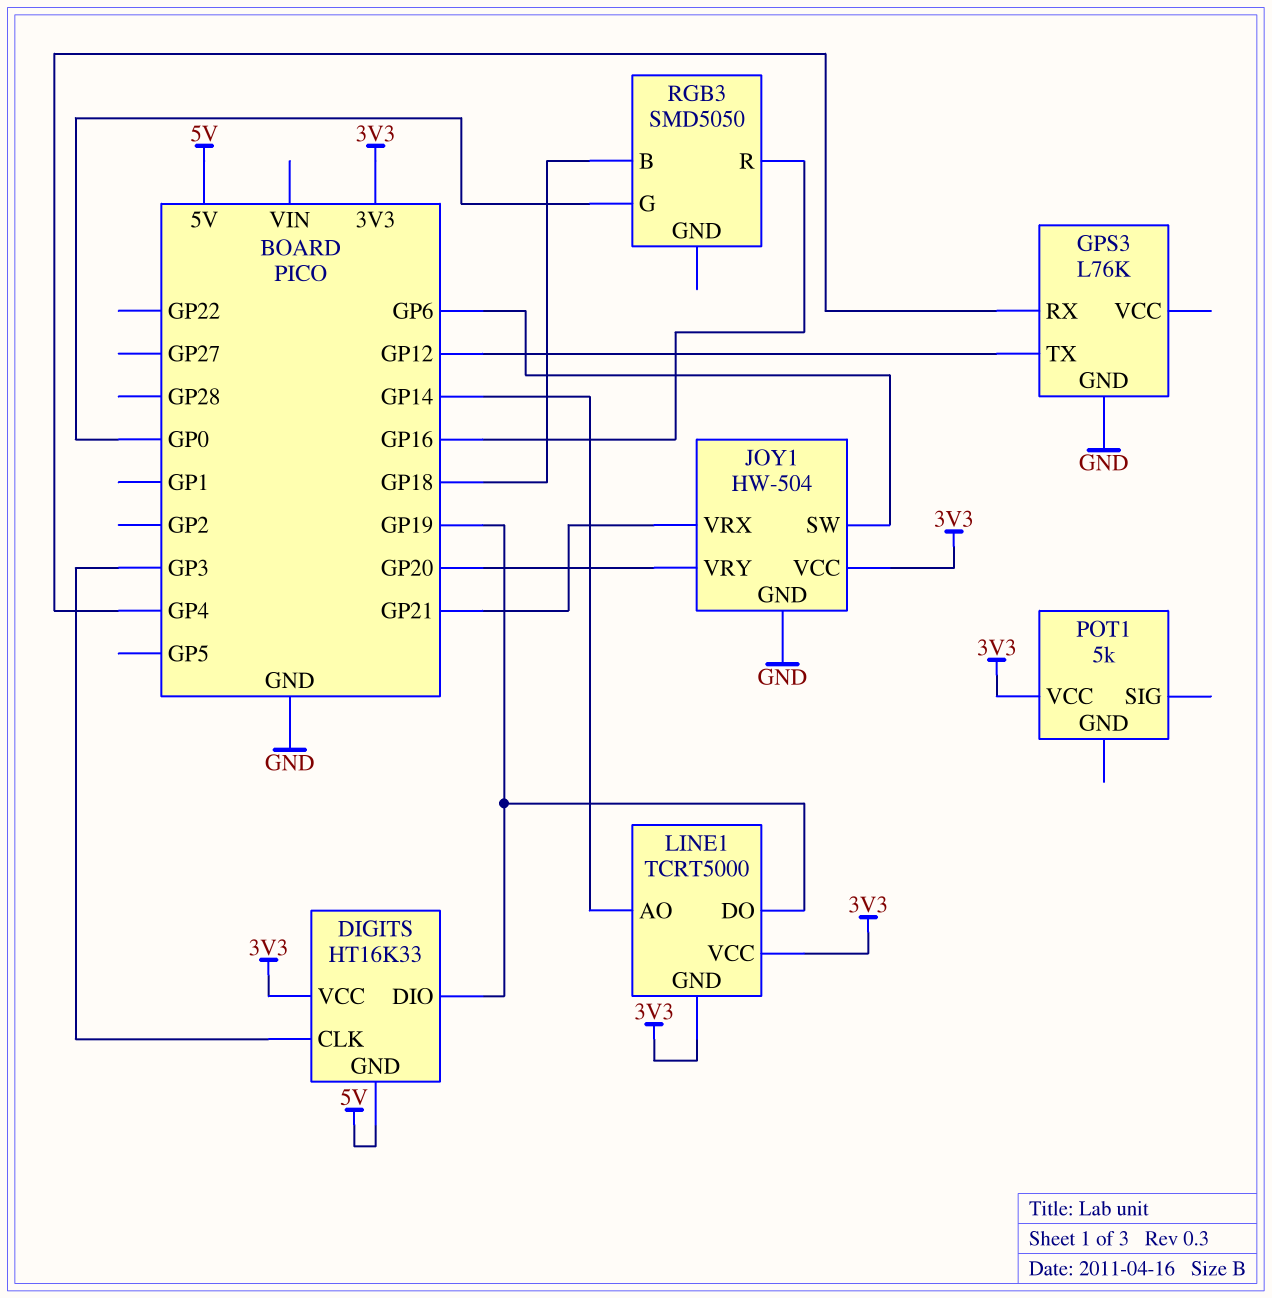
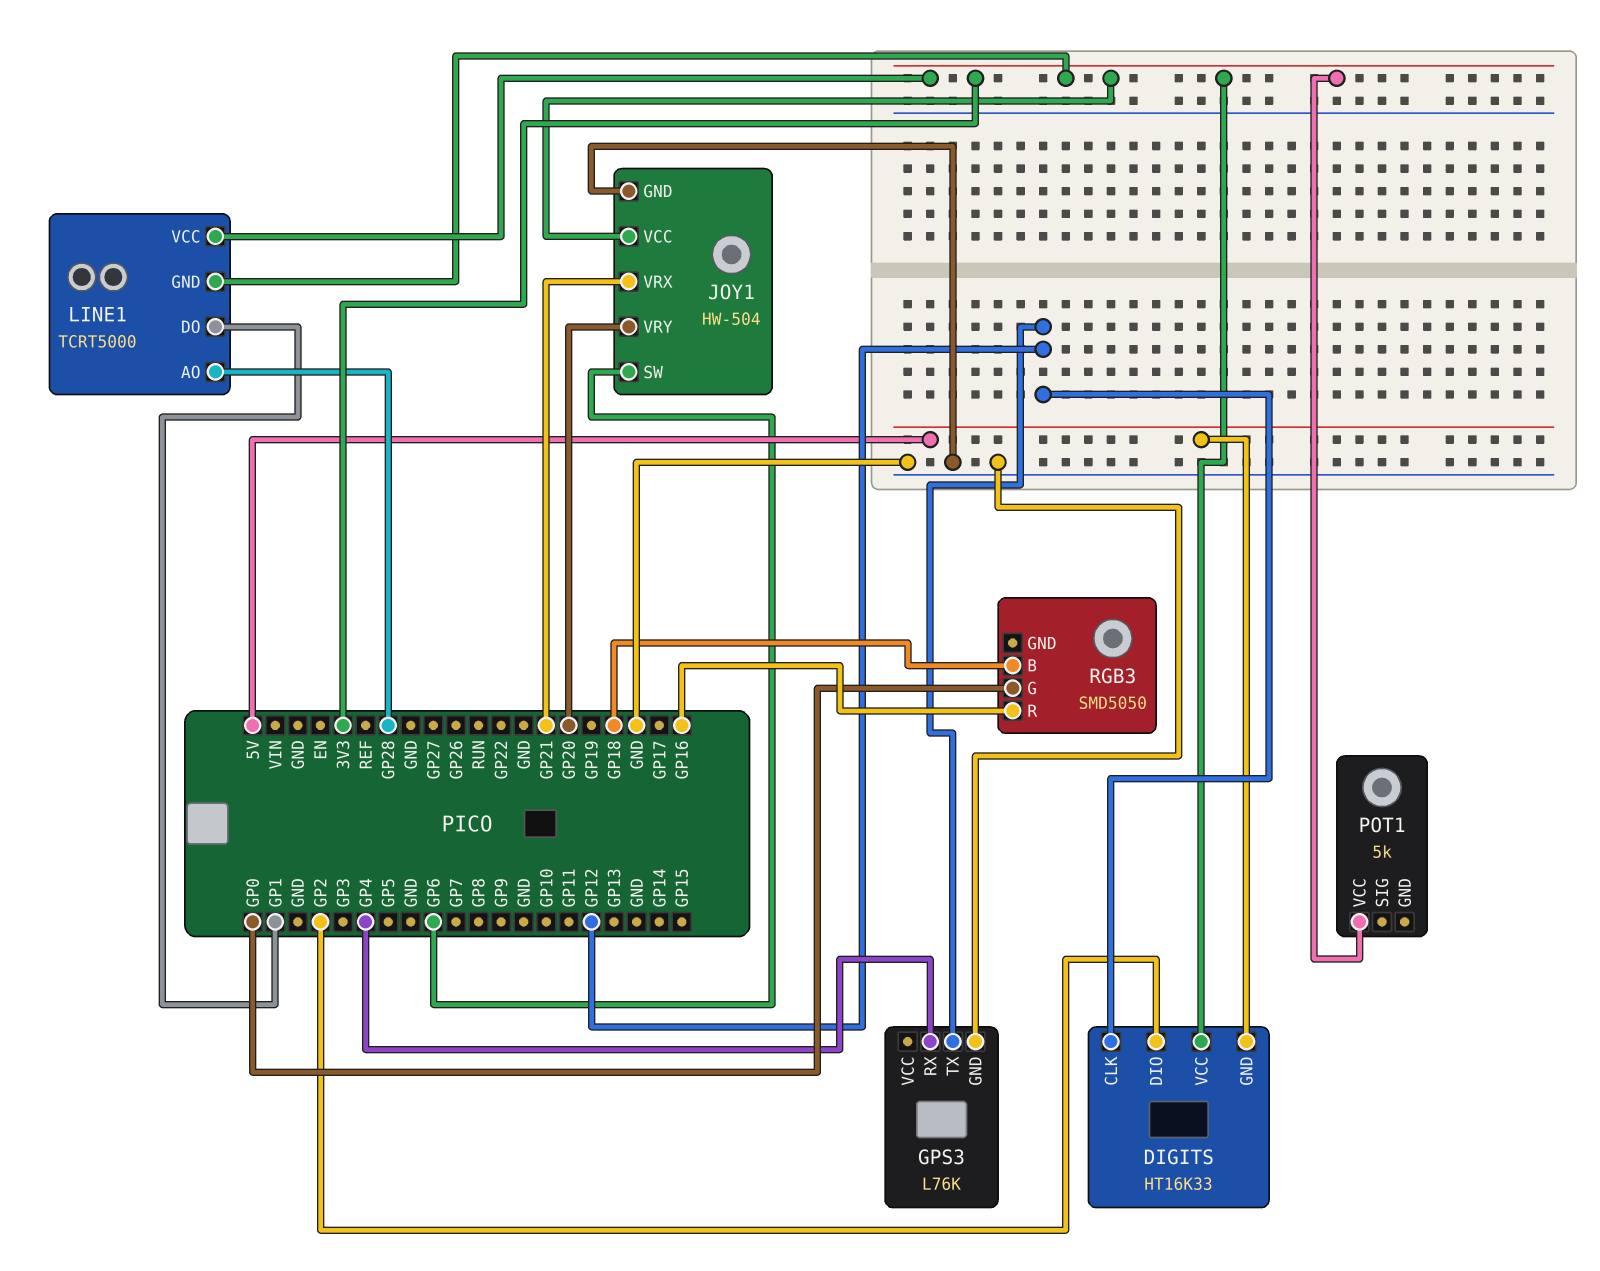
DIGITS pin CLK: GP3 -> GP12
DIGITS pin DIO: GP19 -> GP2
LINE1 pin AO: GP14 -> GP28
LINE1 pin DO: GP19 -> GP1

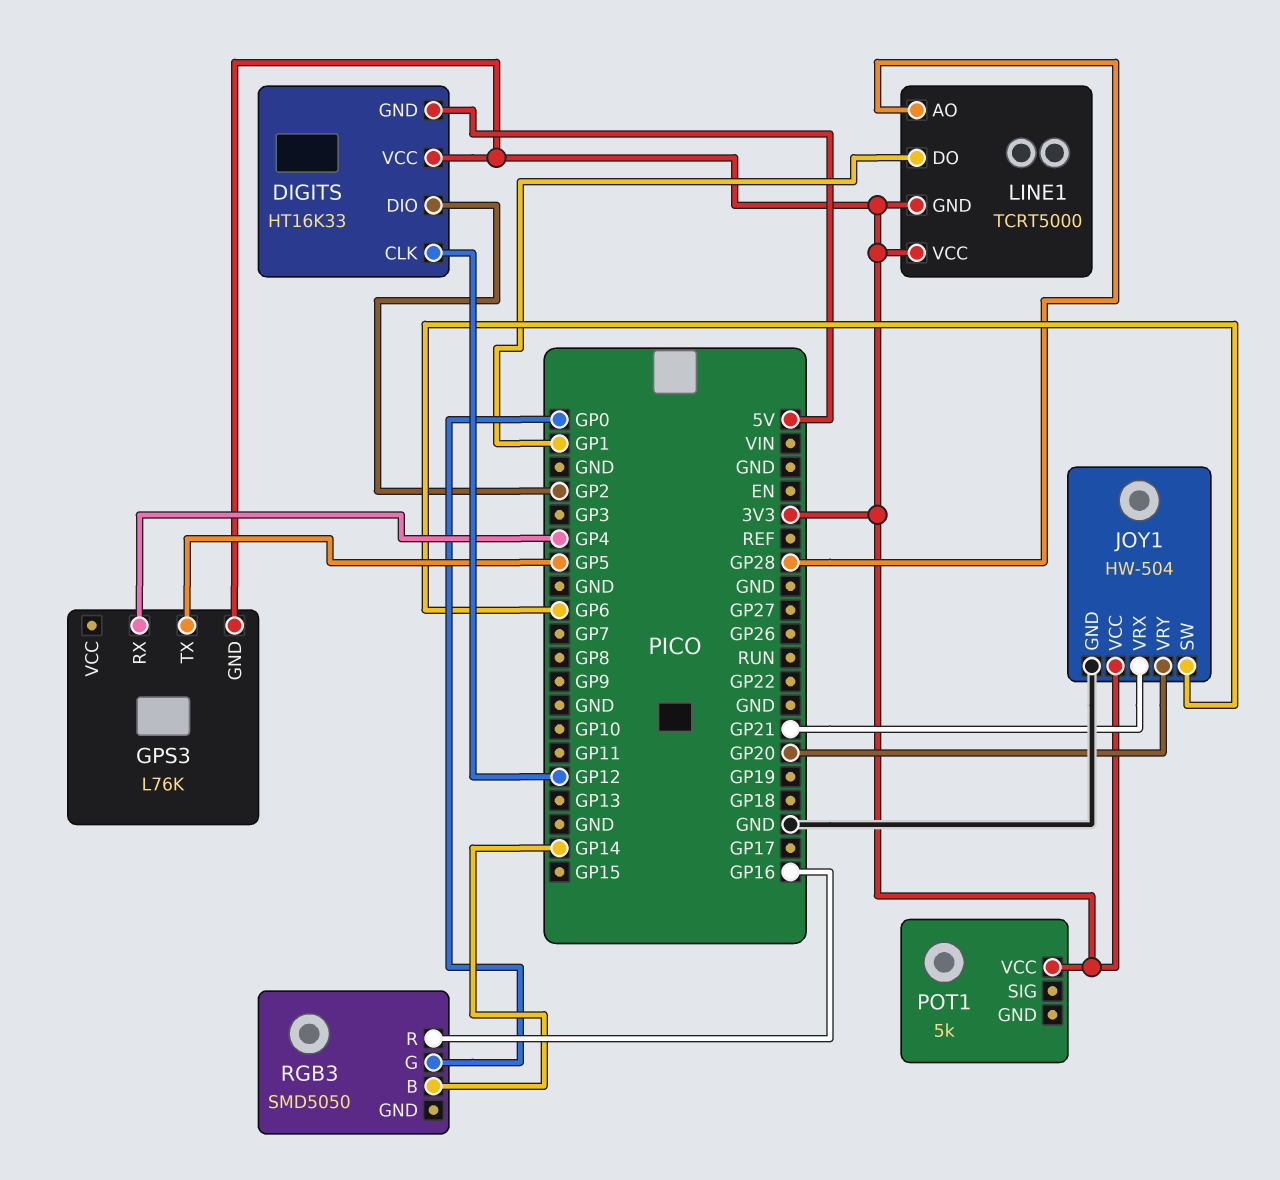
GPS3 pin GND: GND -> 3V3
GPS3 pin TX: GP12 -> GP5
RGB3 pin B: GP18 -> GP14

